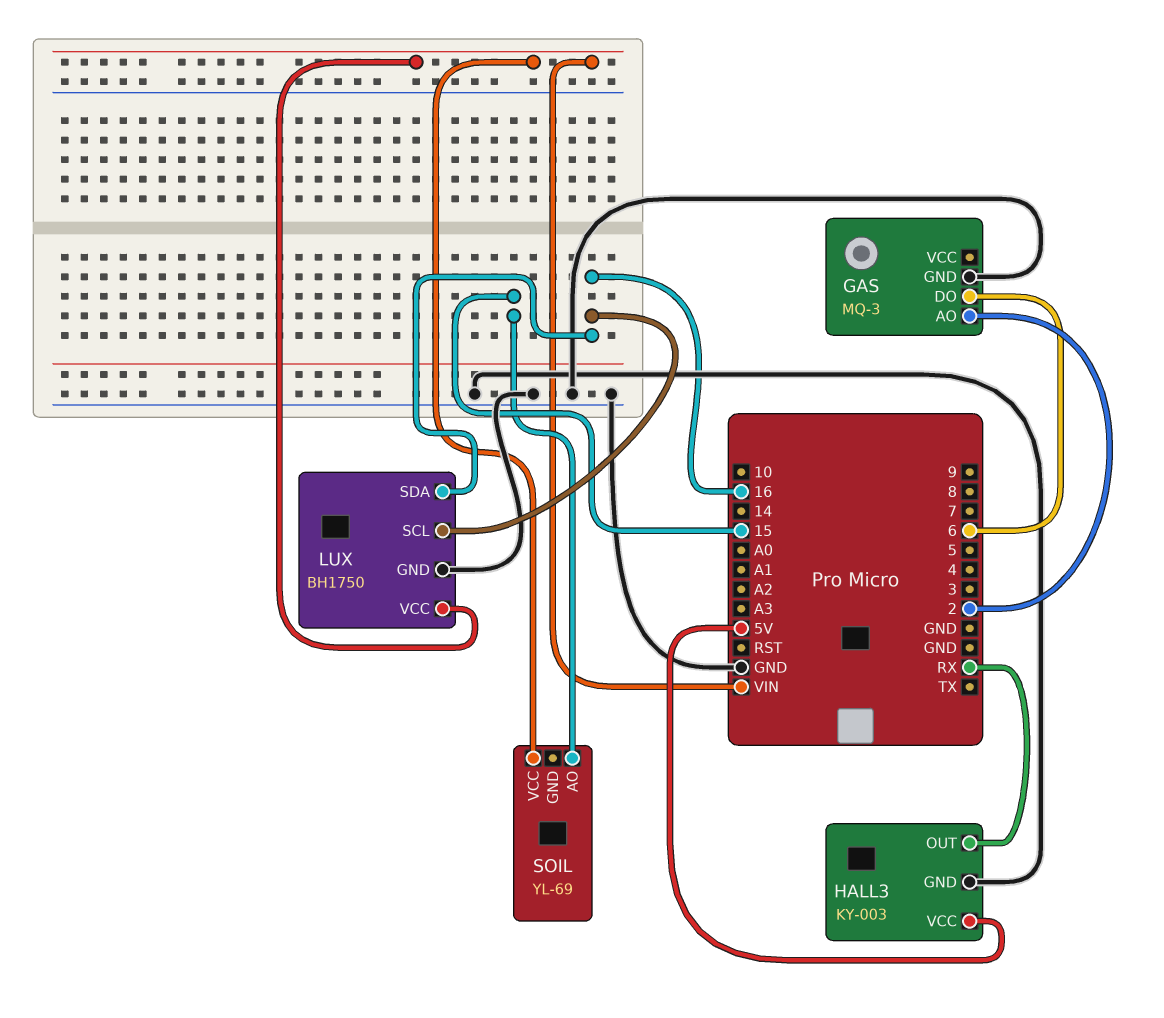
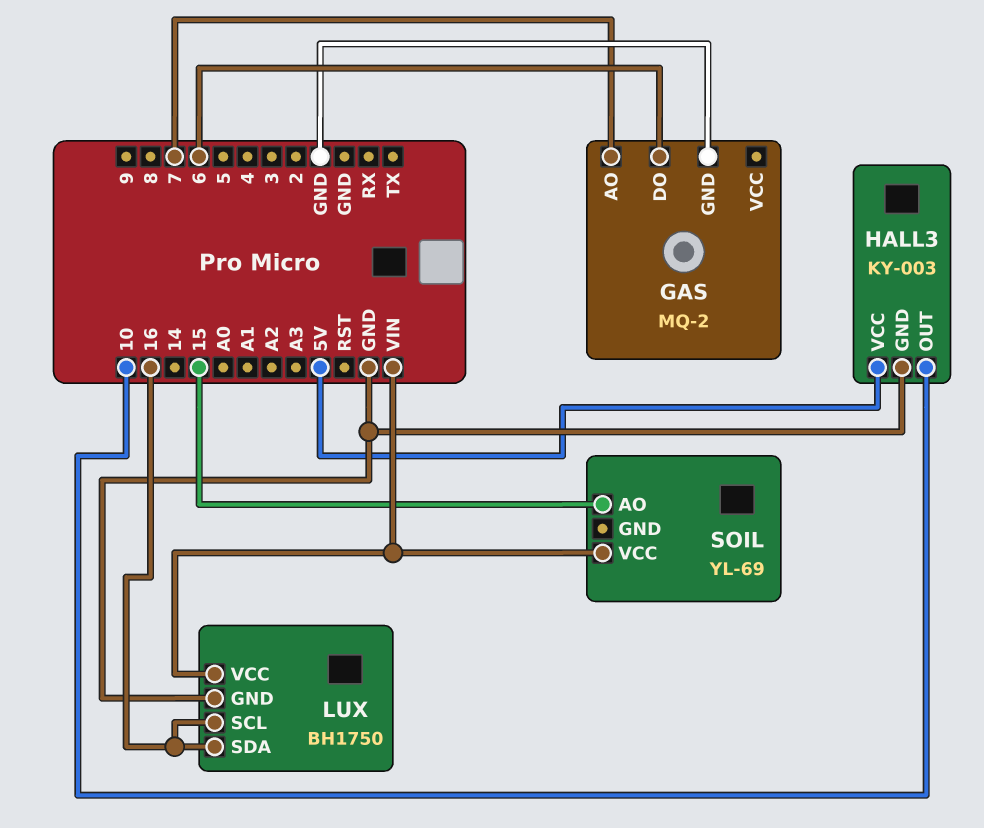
GAS: MQ-3 -> MQ-2
GAS pin AO: 2 -> 7
HALL3 pin OUT: RX -> 10

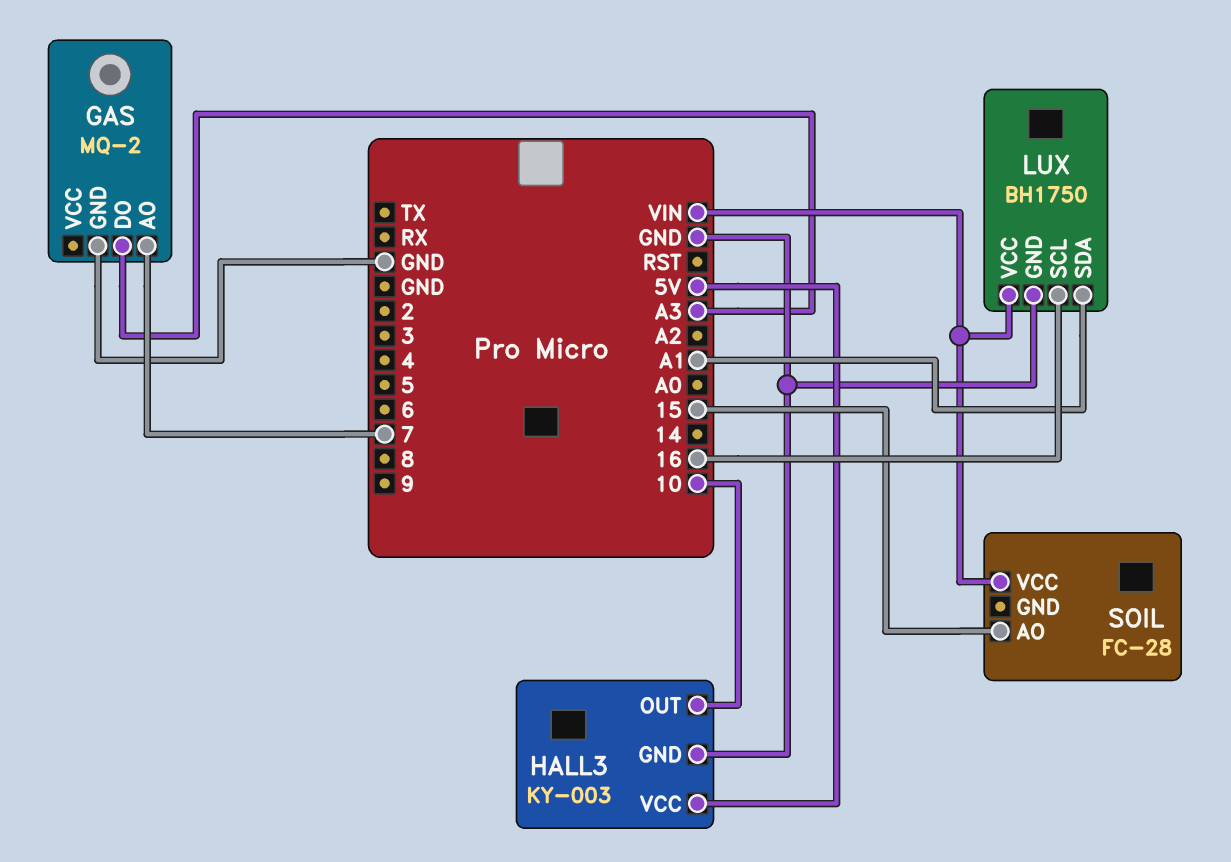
GAS pin DO: 6 -> A3
LUX pin SDA: 16 -> A1
SOIL: YL-69 -> FC-28

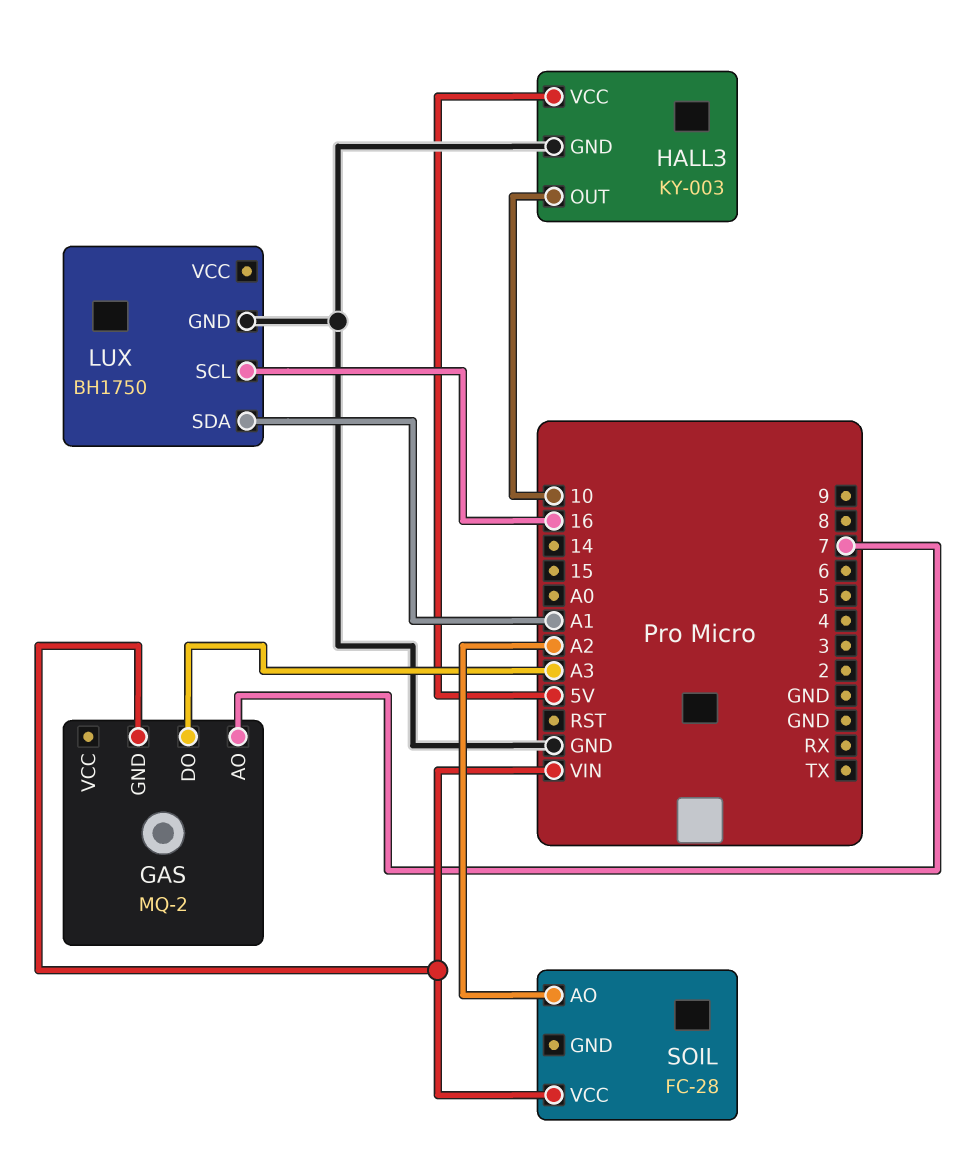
GAS pin GND: GND -> VIN
LUX pin VCC: VIN -> none
SOIL pin AO: 15 -> A2

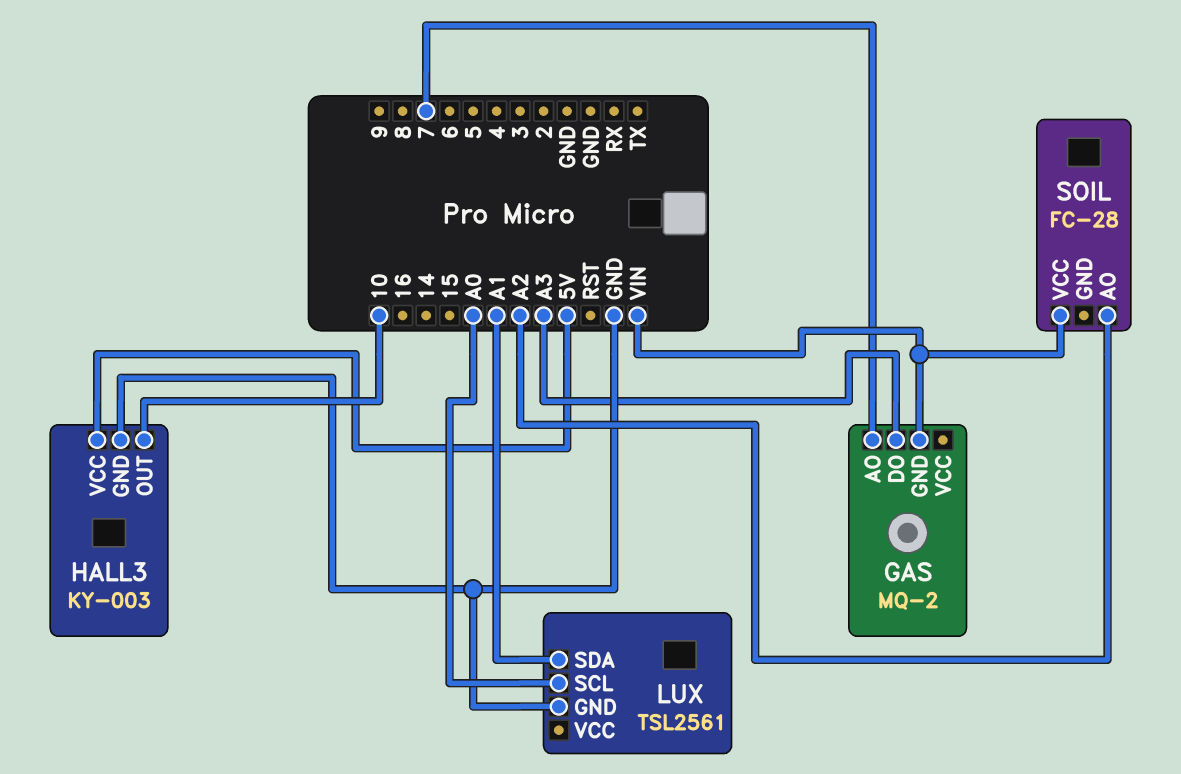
LUX: BH1750 -> TSL2561
LUX pin SCL: 16 -> A0

